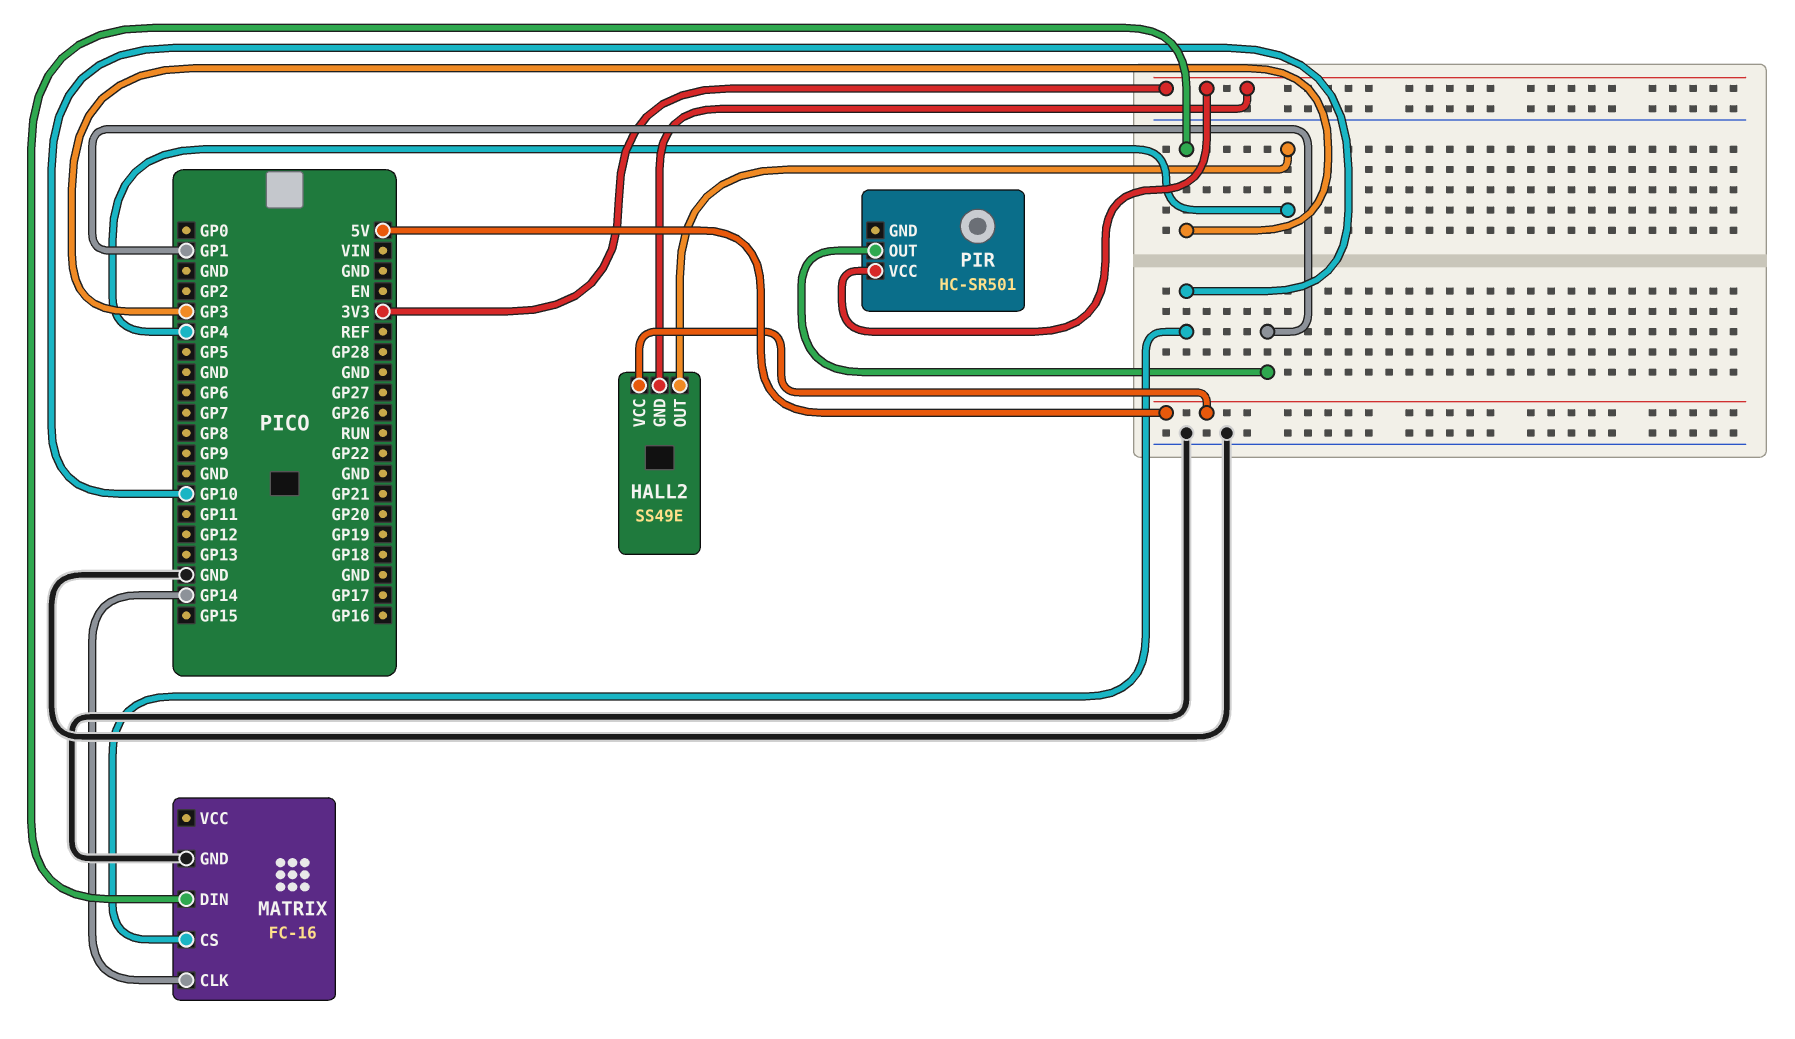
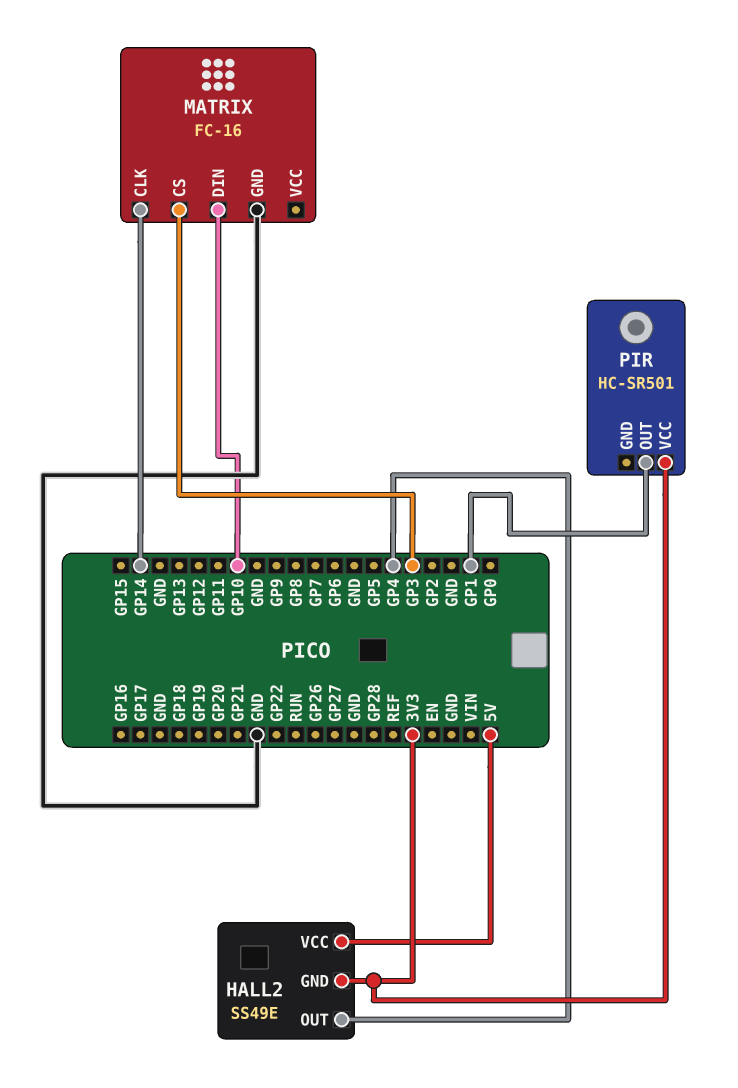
MATRIX pin CS: GP10 -> GP3
MATRIX pin DIN: GP3 -> GP10

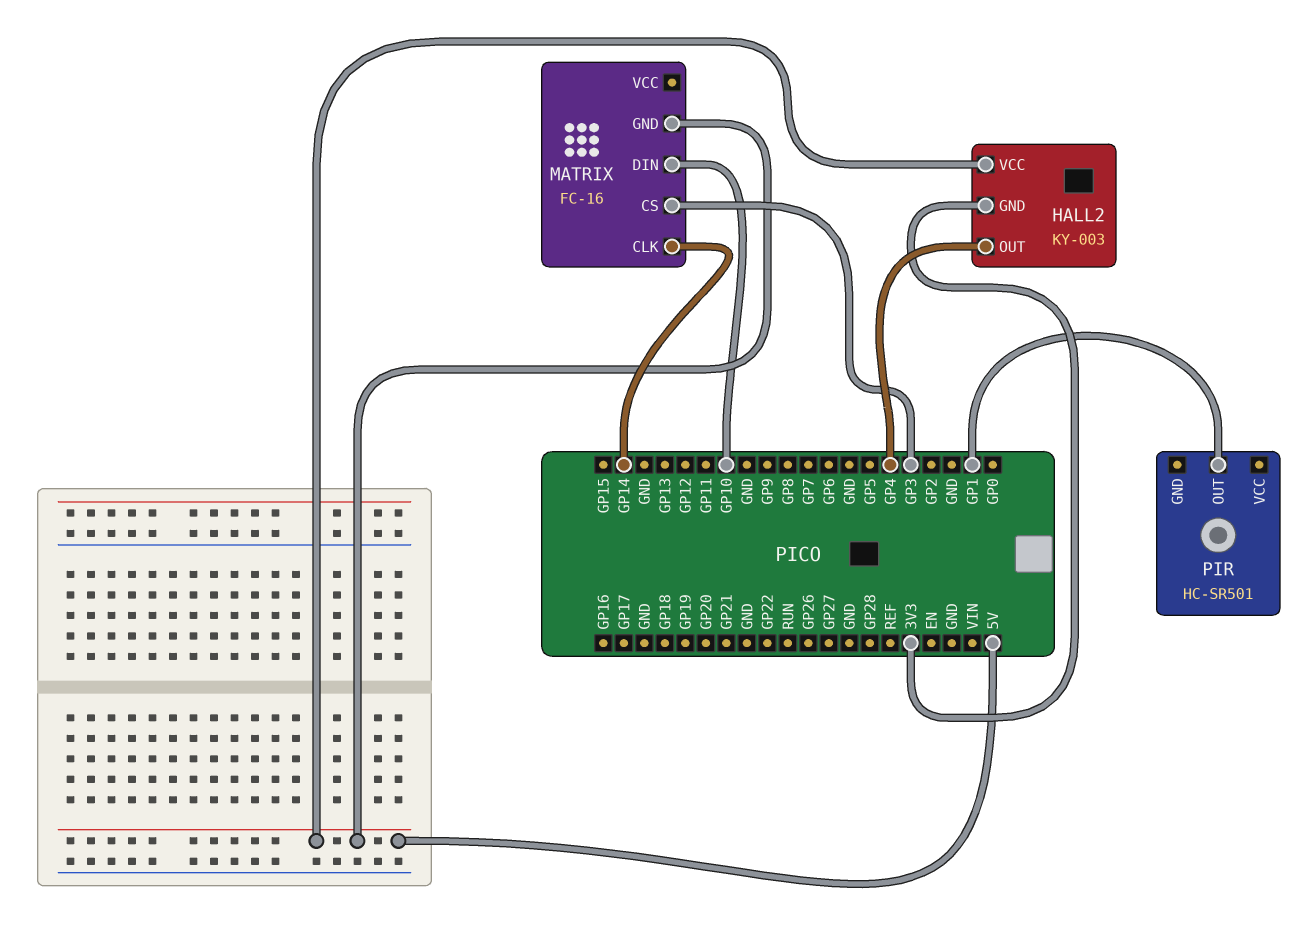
HALL2: SS49E -> KY-003
MATRIX pin GND: GND -> 5V
PIR pin VCC: 3V3 -> none

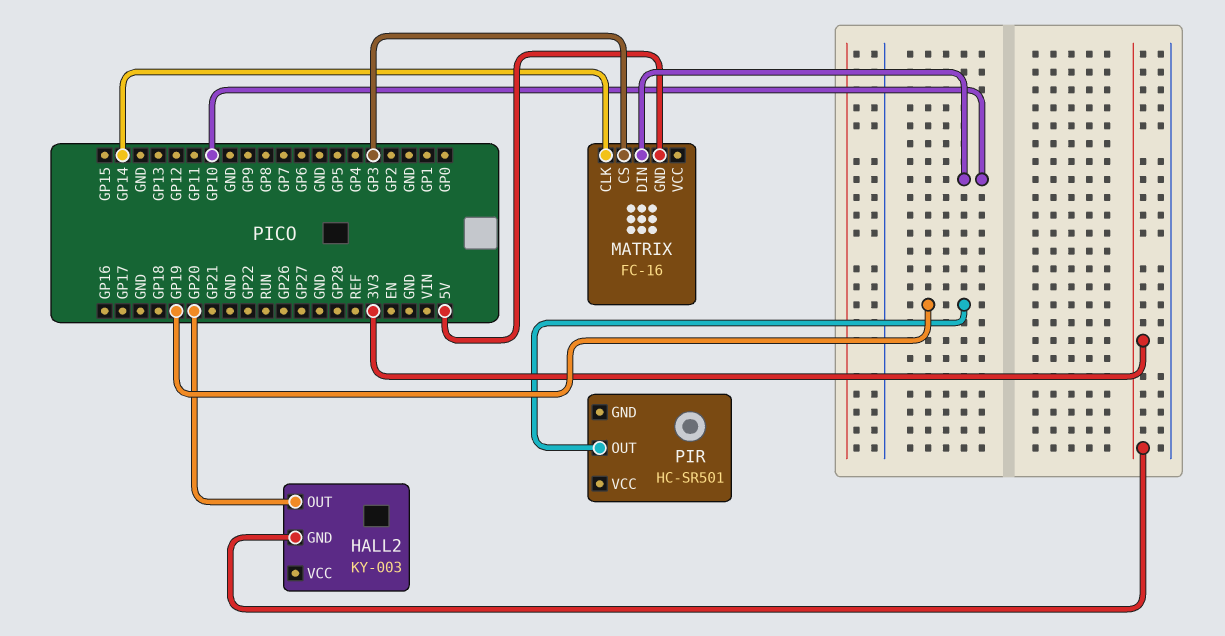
HALL2 pin OUT: GP4 -> GP20
HALL2 pin VCC: 5V -> none
PIR pin OUT: GP1 -> GP19

